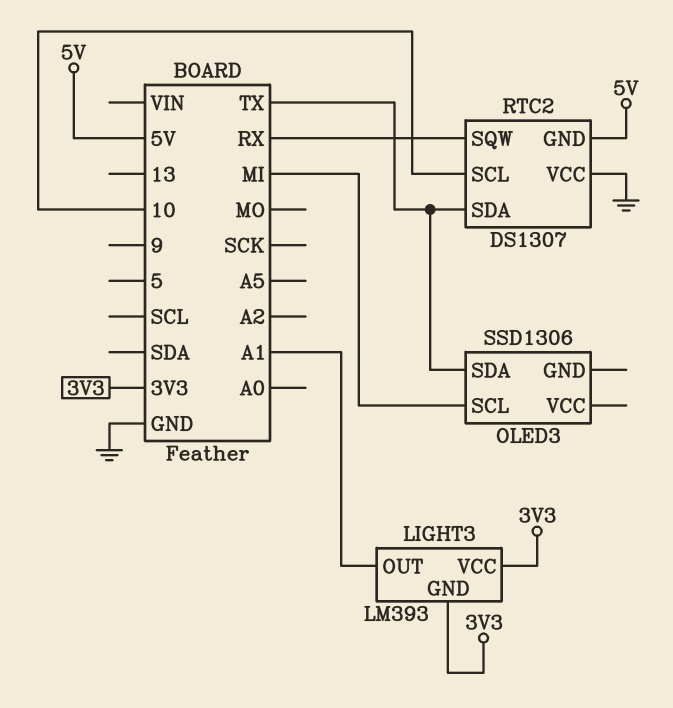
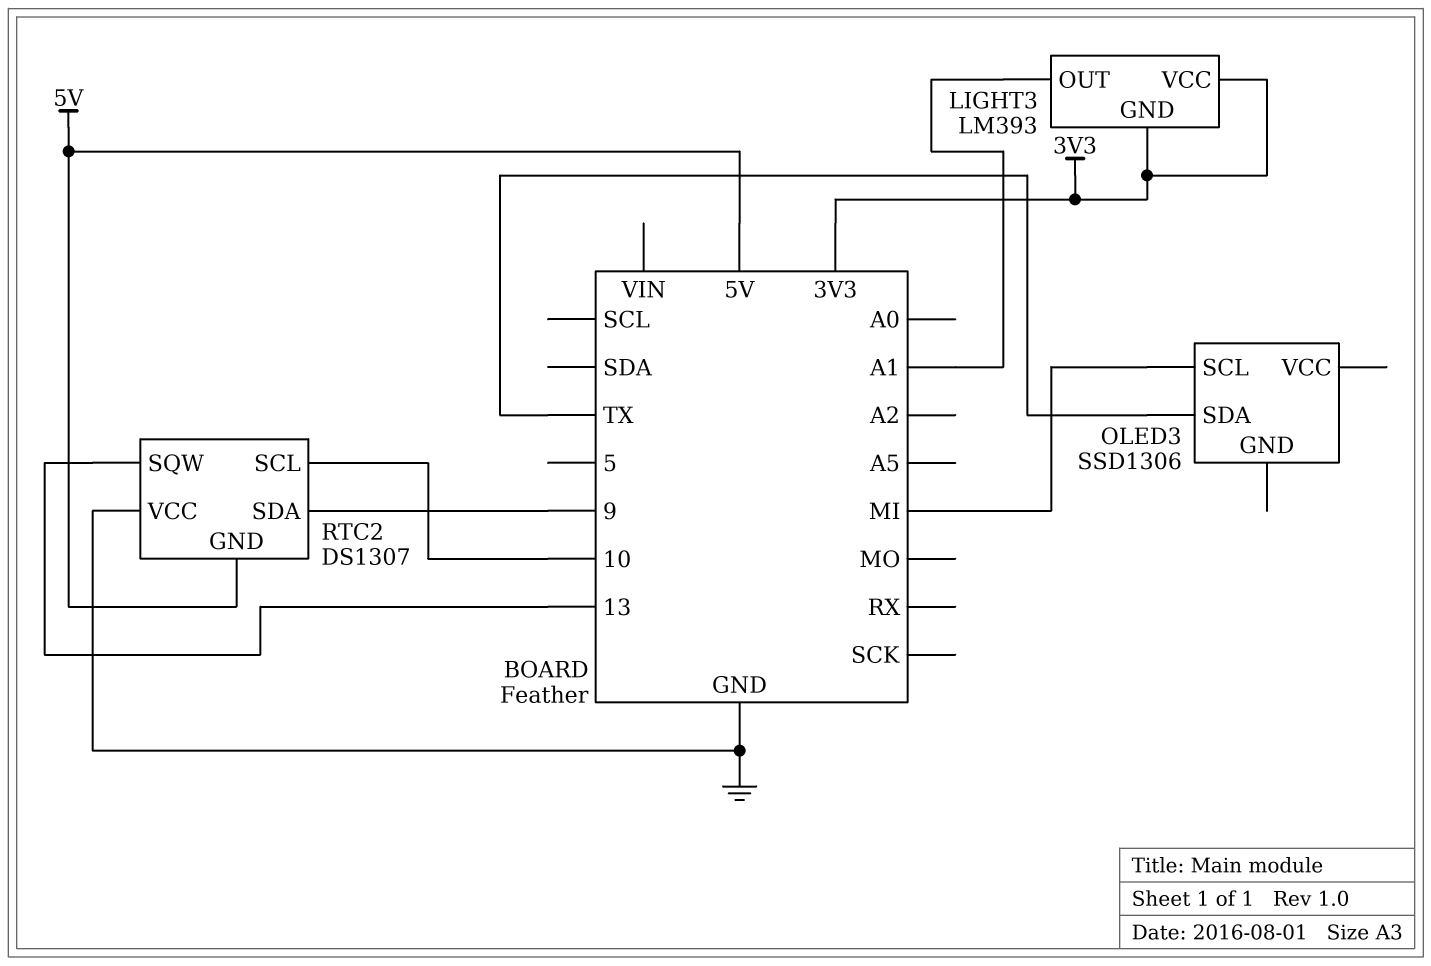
RTC2 pin SDA: TX -> 9
RTC2 pin SQW: RX -> 13

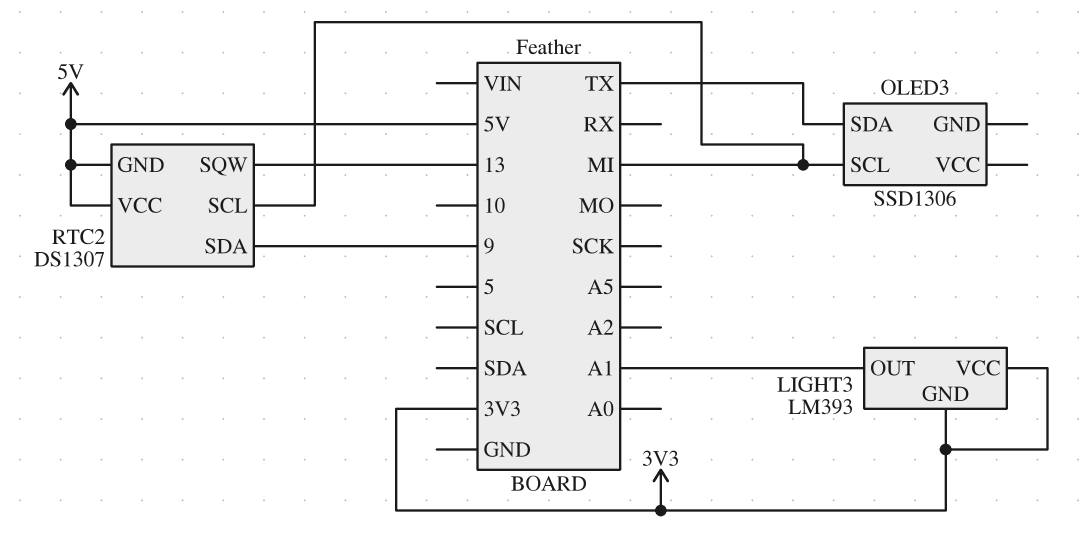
RTC2 pin SCL: 10 -> MI
RTC2 pin VCC: GND -> 5V

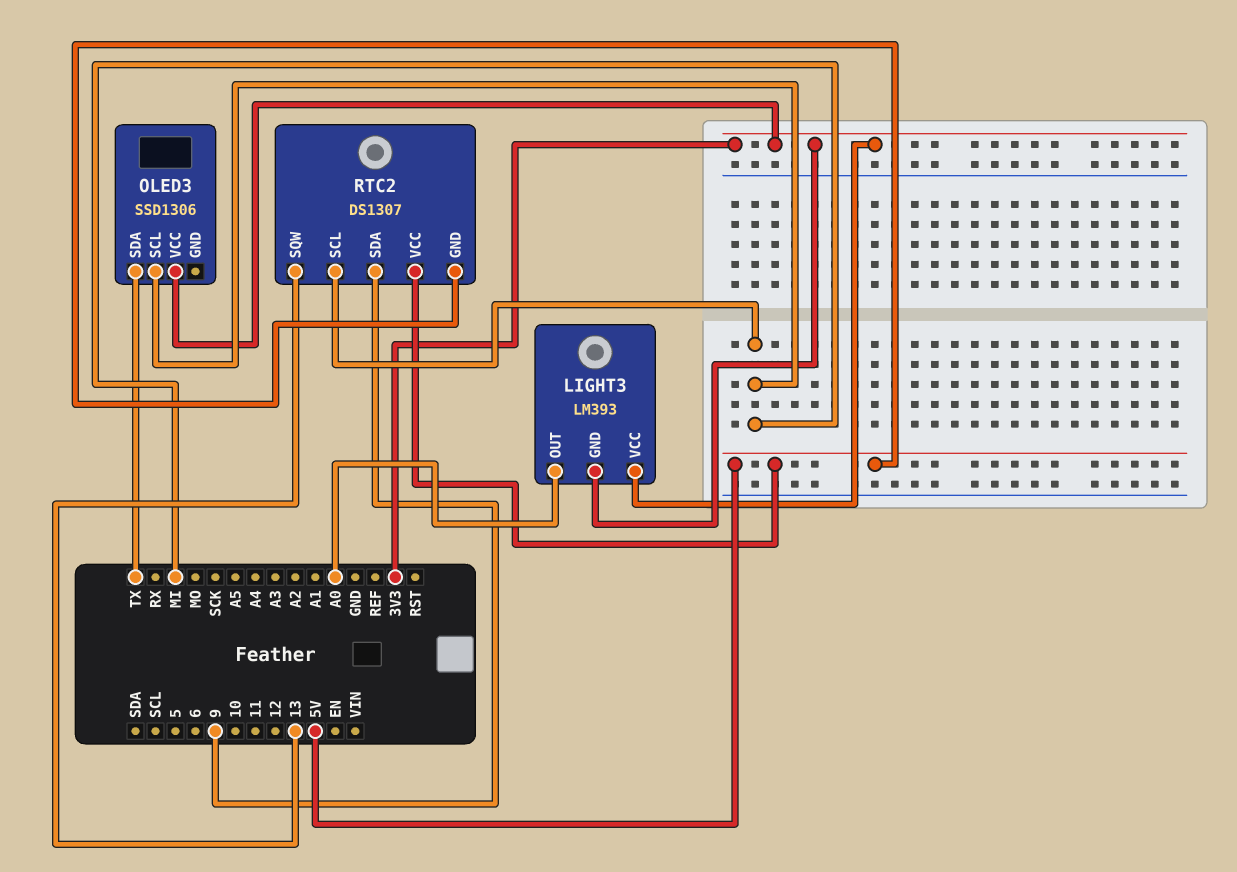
LIGHT3 pin OUT: A1 -> A0
OLED3 pin VCC: none -> 3V3

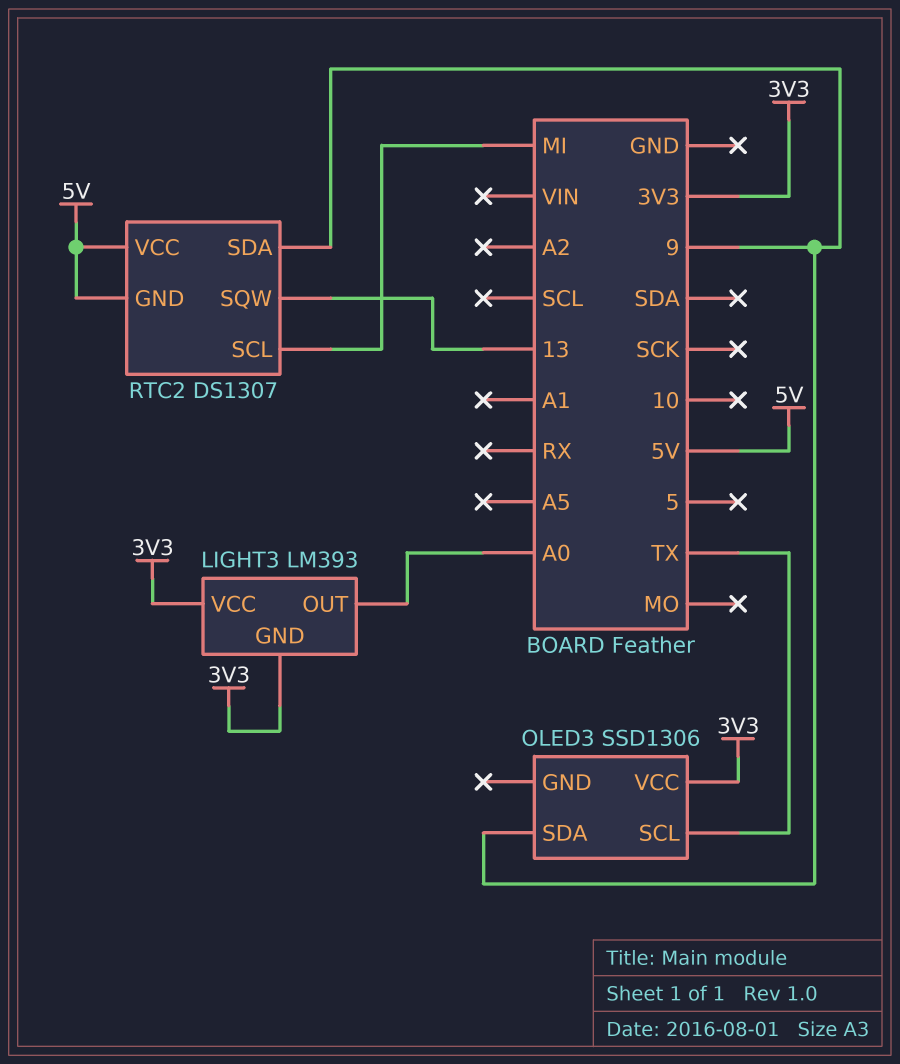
OLED3 pin SCL: MI -> TX
OLED3 pin SDA: TX -> 9

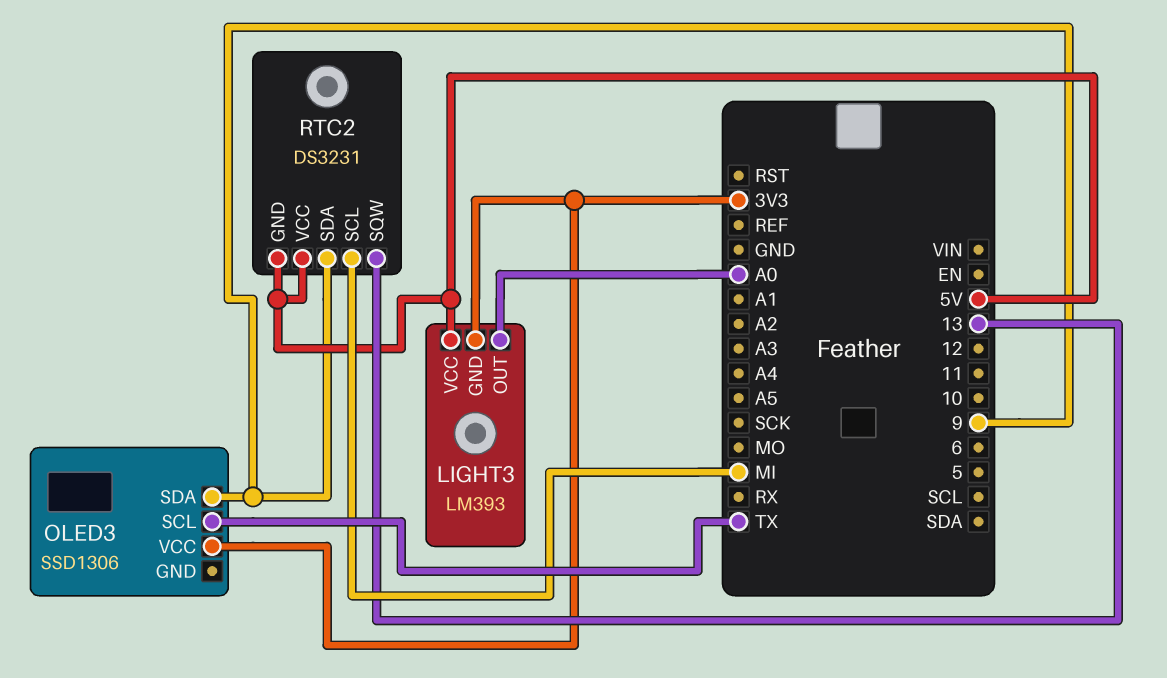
LIGHT3 pin VCC: 3V3 -> 5V
RTC2: DS1307 -> DS3231

